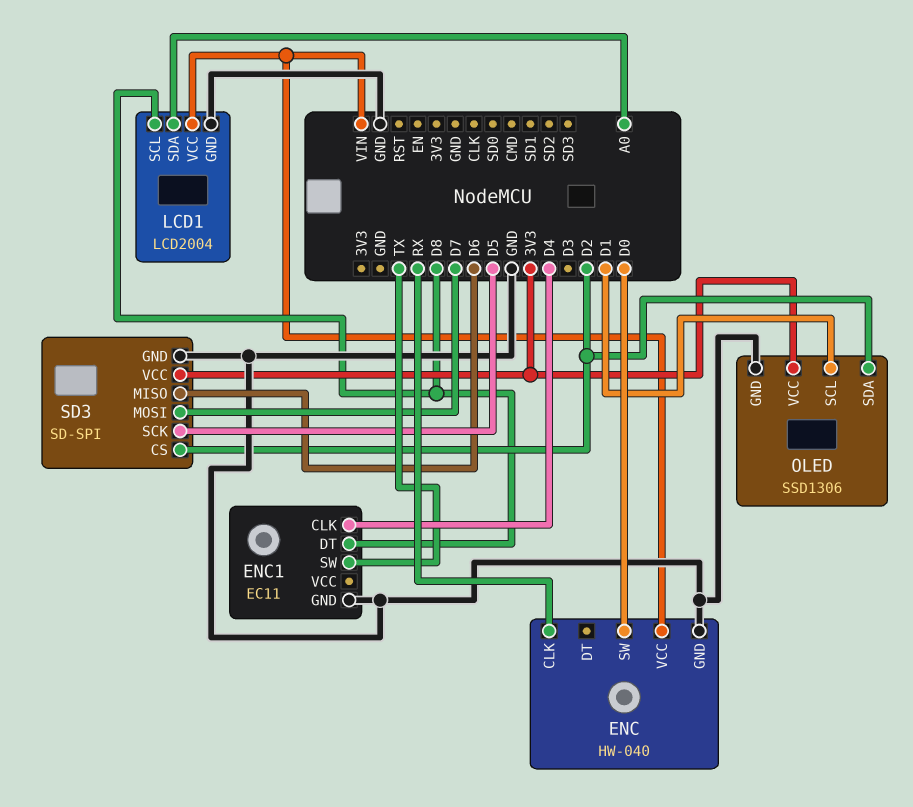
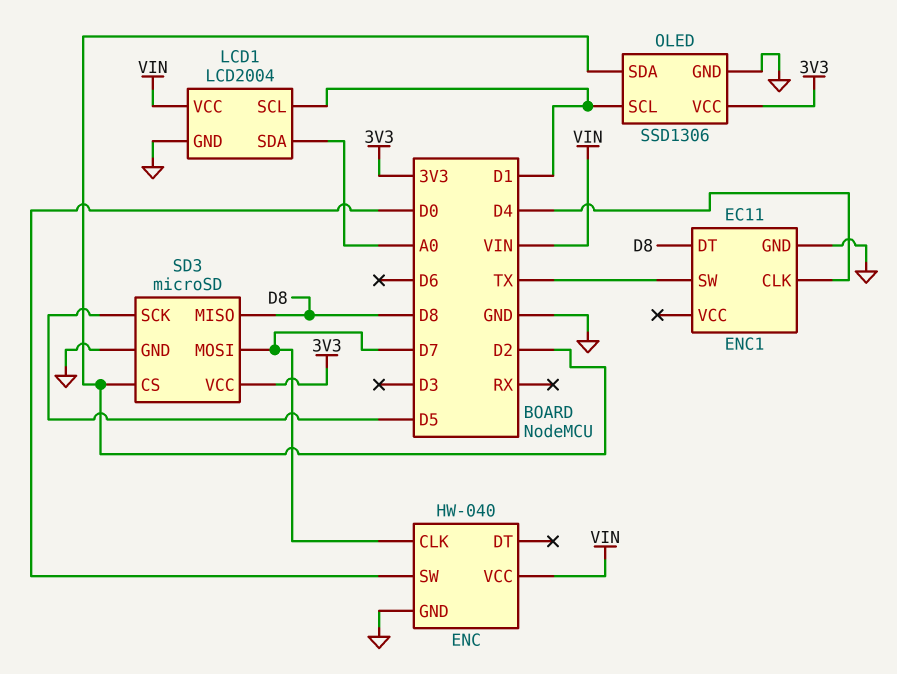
ENC pin CLK: RX -> D7
LCD1 pin SCL: D8 -> D1
SD3: SD-SPI -> microSD
SD3 pin MISO: D6 -> D8

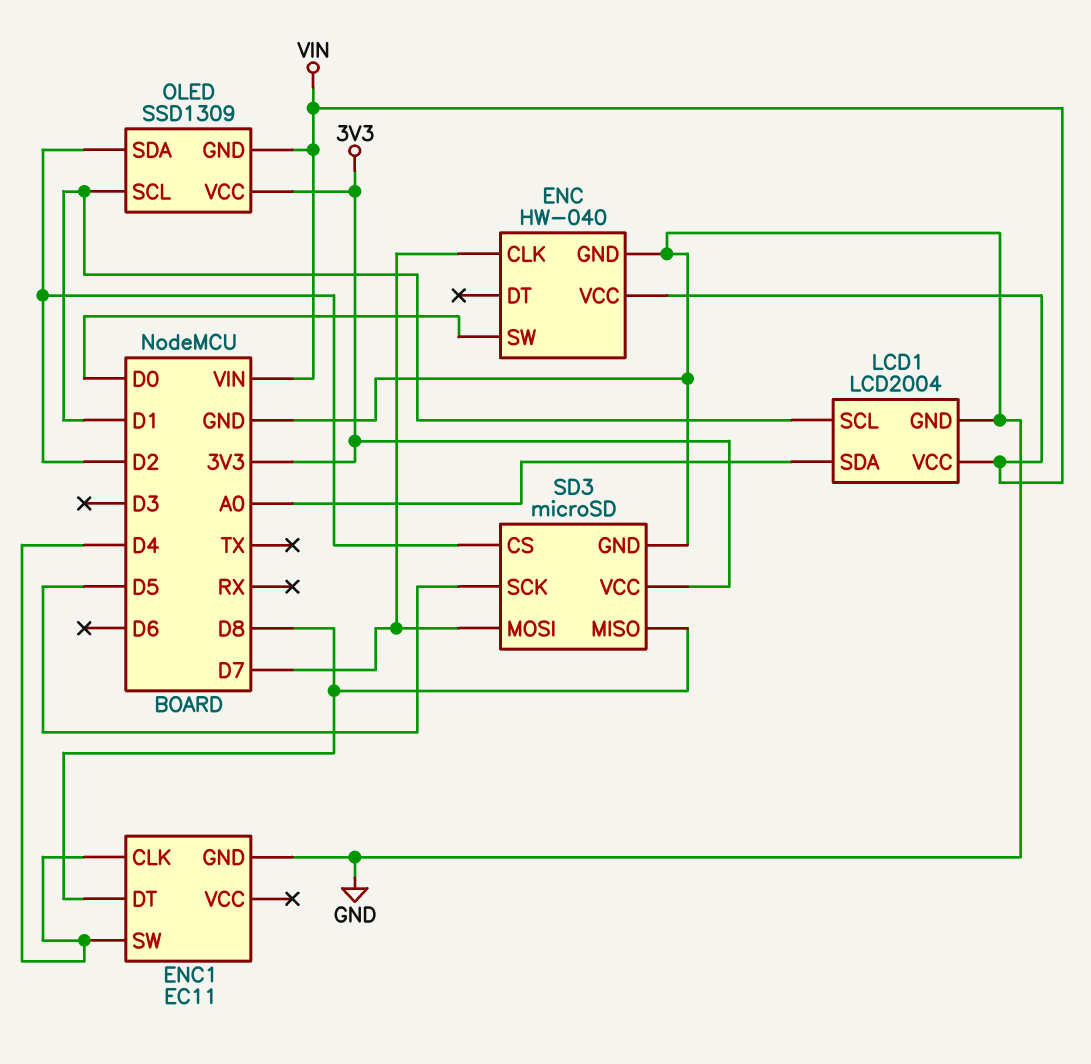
ENC1 pin SW: TX -> D4
OLED: SSD1306 -> SSD1309
OLED pin GND: GND -> VIN

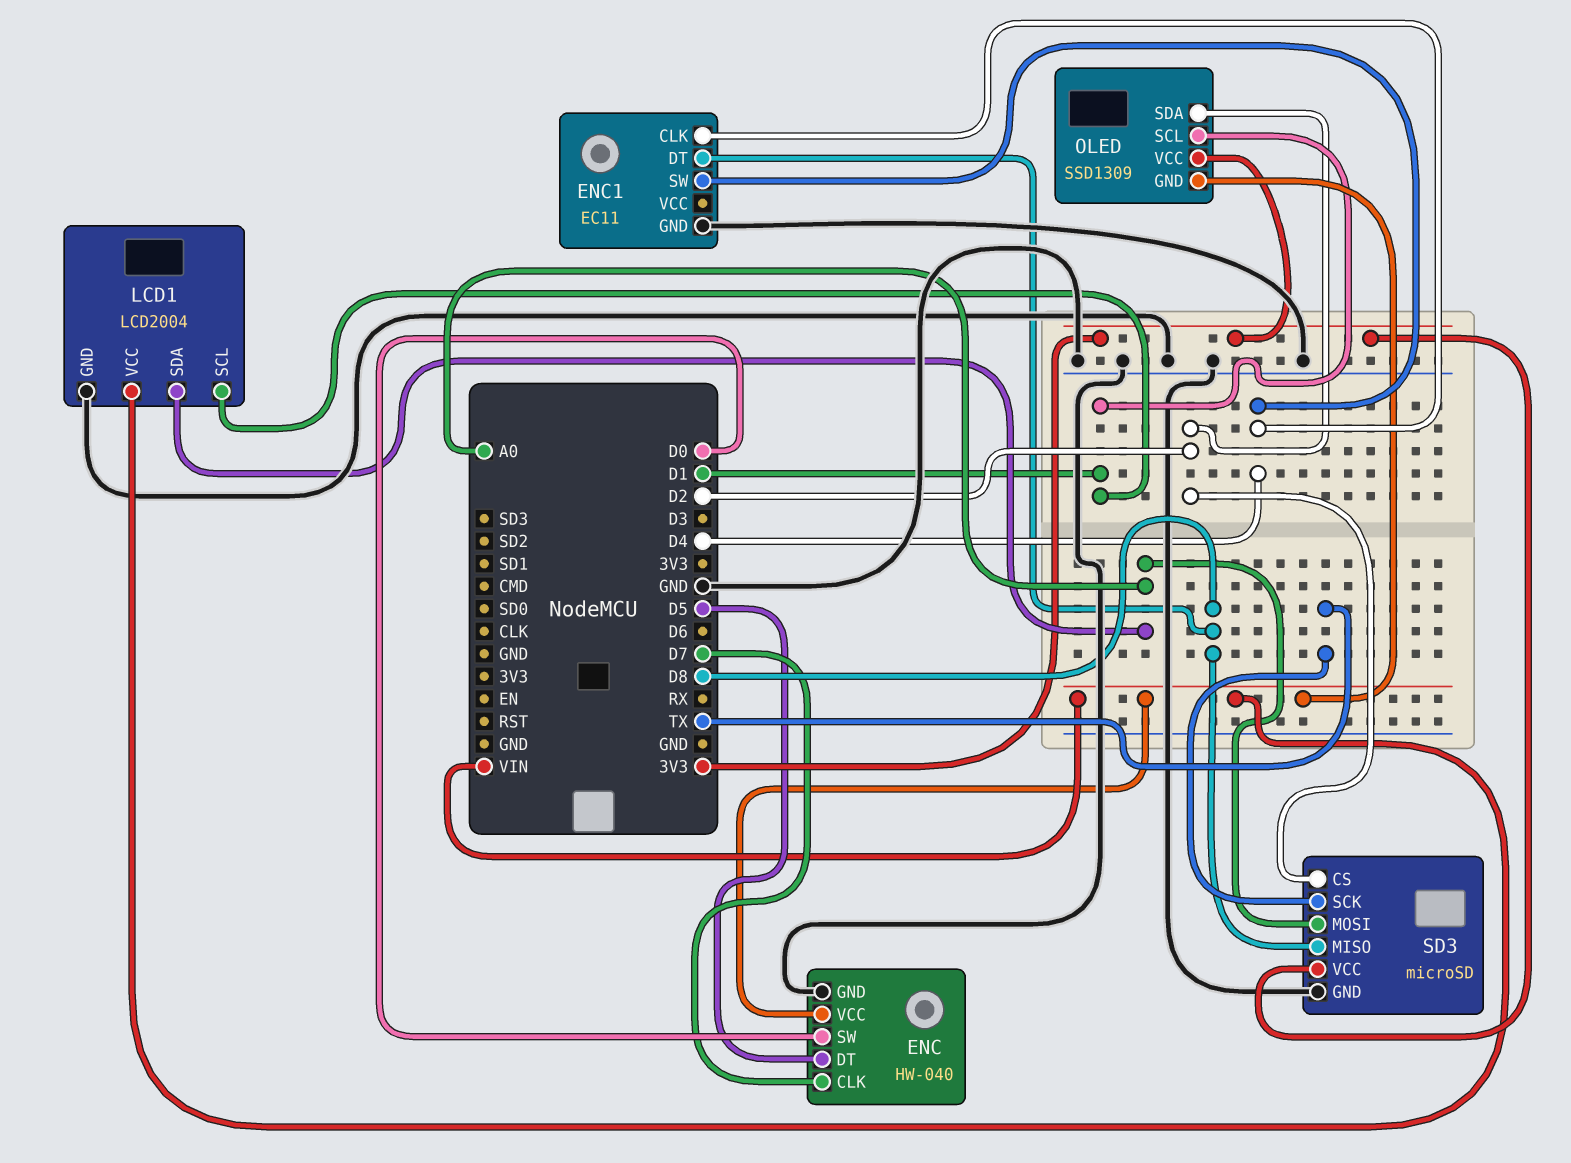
ENC pin DT: none -> D5
SD3 pin MOSI: D7 -> A0
SD3 pin SCK: D5 -> TX

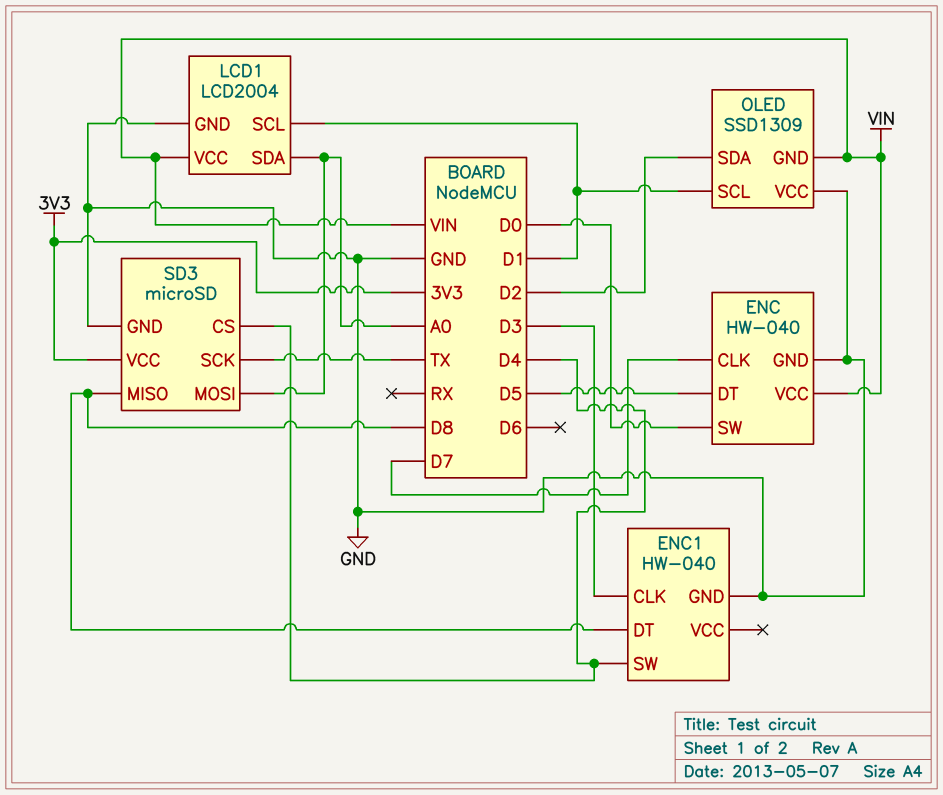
ENC1: EC11 -> HW-040
ENC1 pin CLK: D4 -> D3
OLED pin VCC: 3V3 -> GND
SD3 pin CS: D2 -> D4

